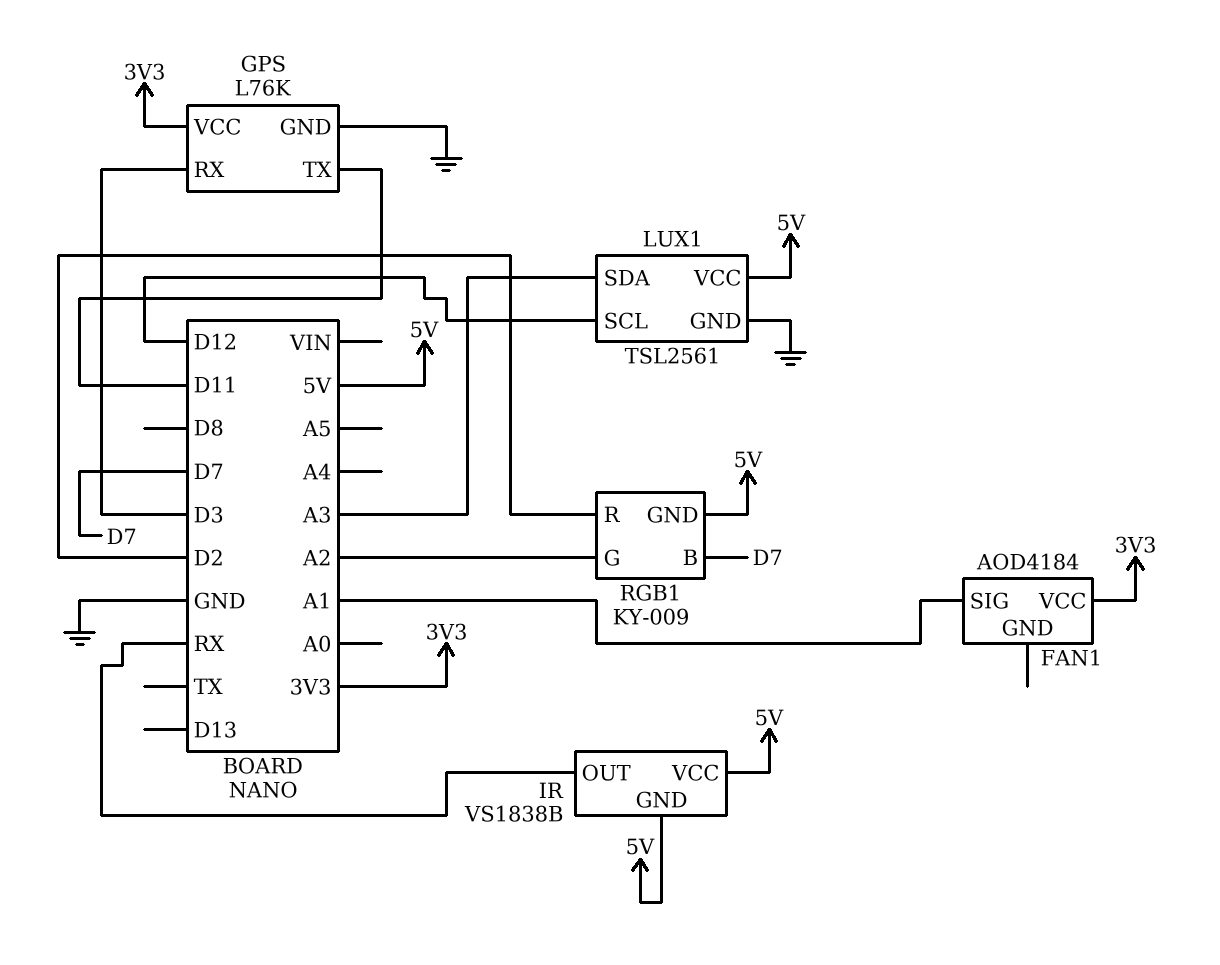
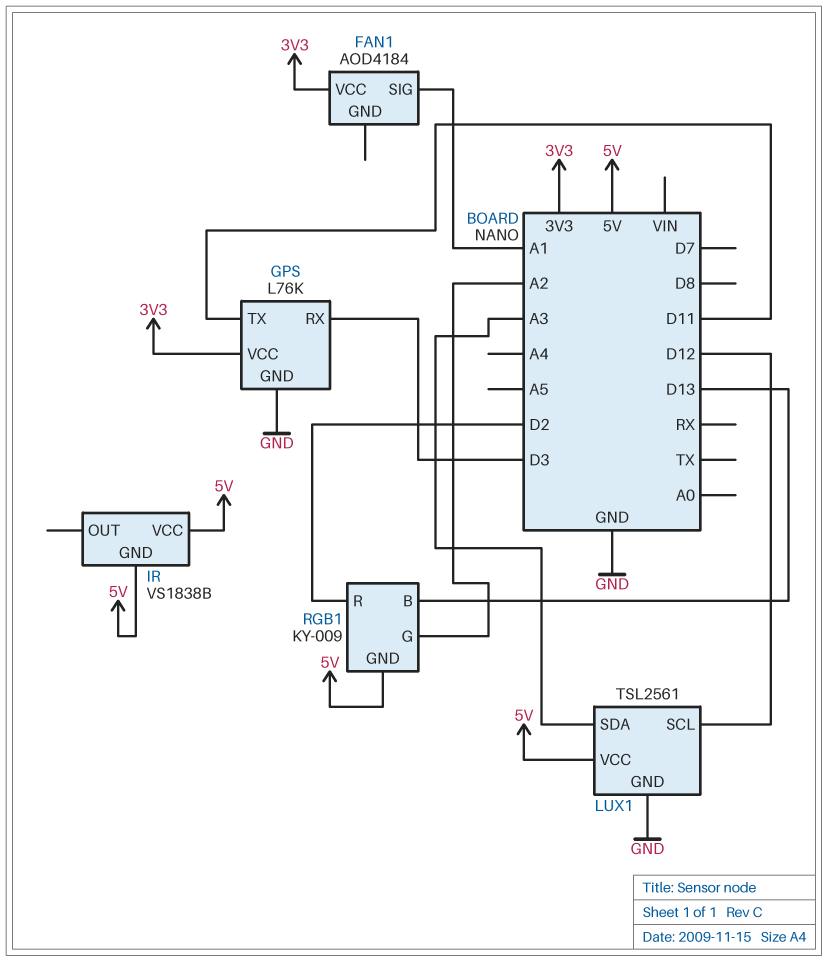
IR pin OUT: RX -> none
RGB1 pin B: D7 -> D13

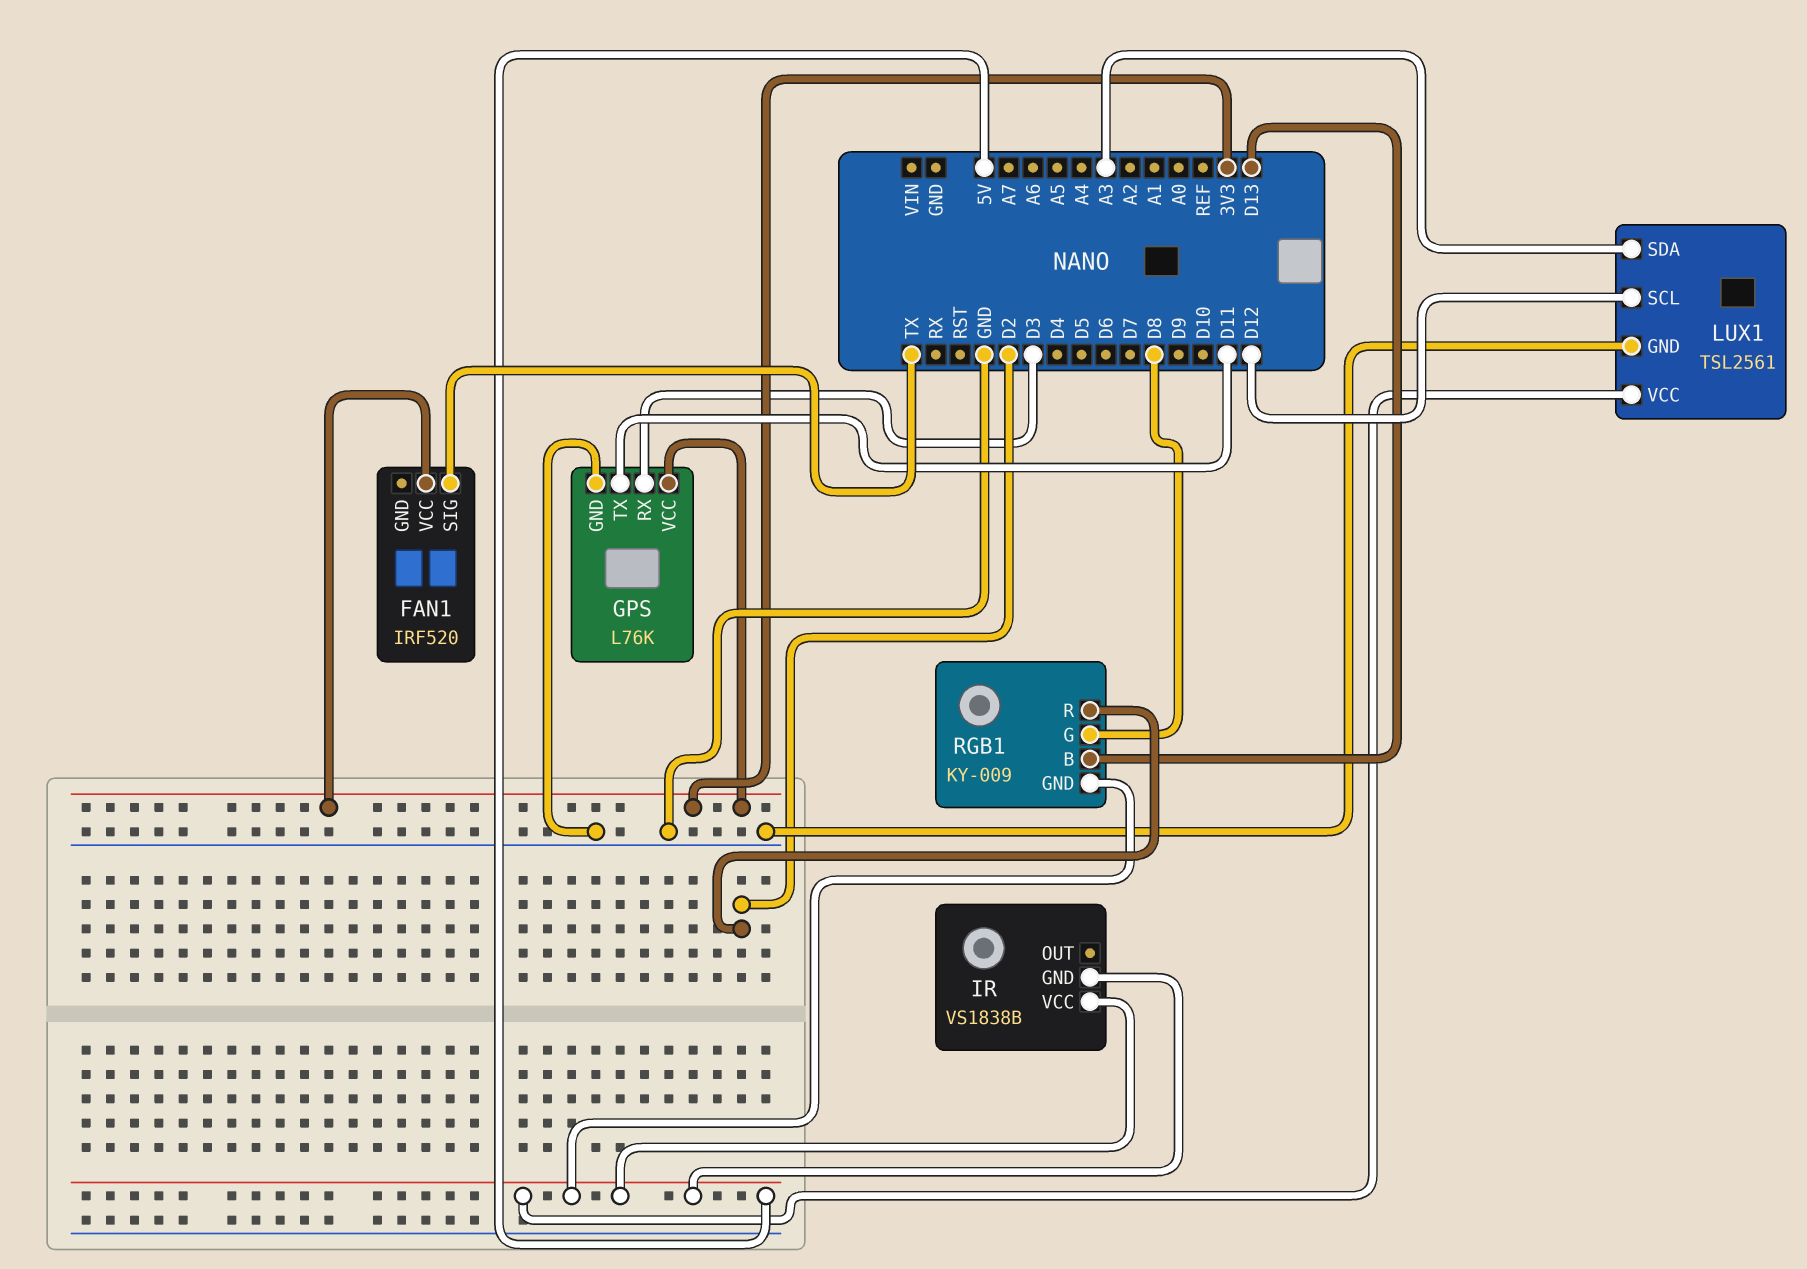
FAN1: AOD4184 -> IRF520
FAN1 pin SIG: A1 -> TX
RGB1 pin G: A2 -> D8

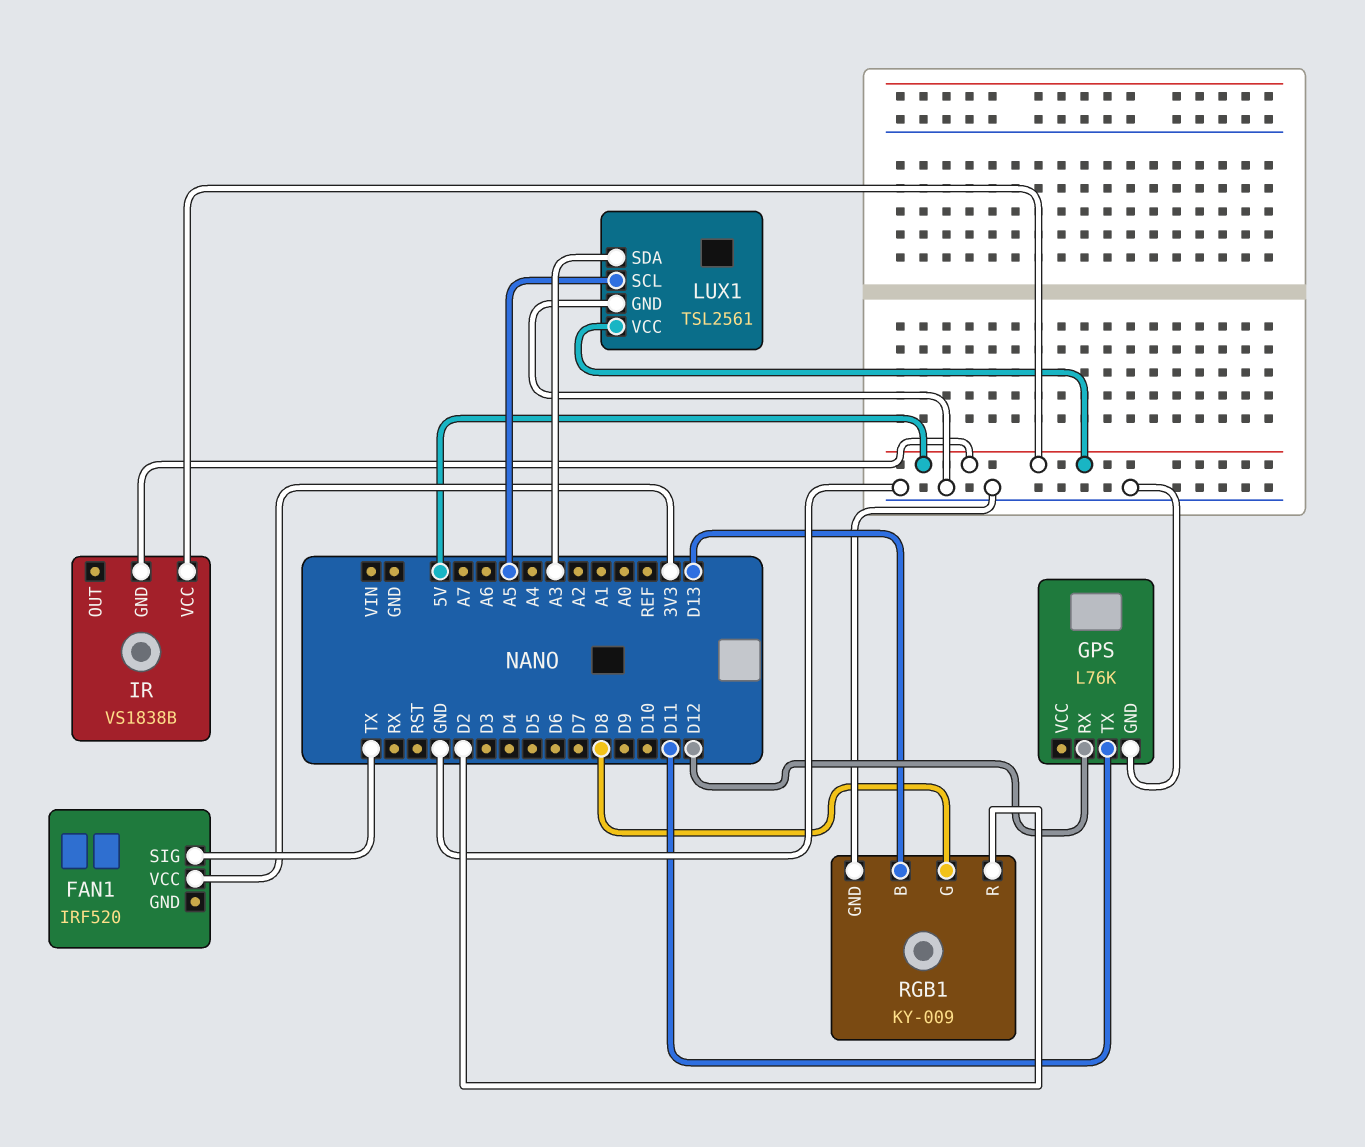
GPS pin RX: D3 -> D12
GPS pin VCC: 3V3 -> none
LUX1 pin SCL: D12 -> A5
RGB1 pin GND: 5V -> GND

